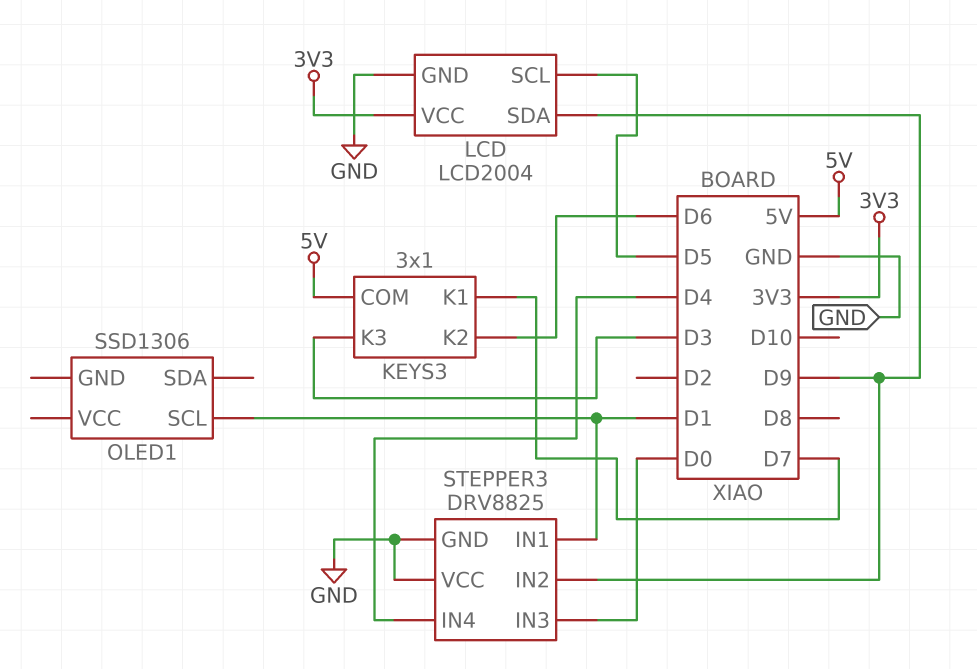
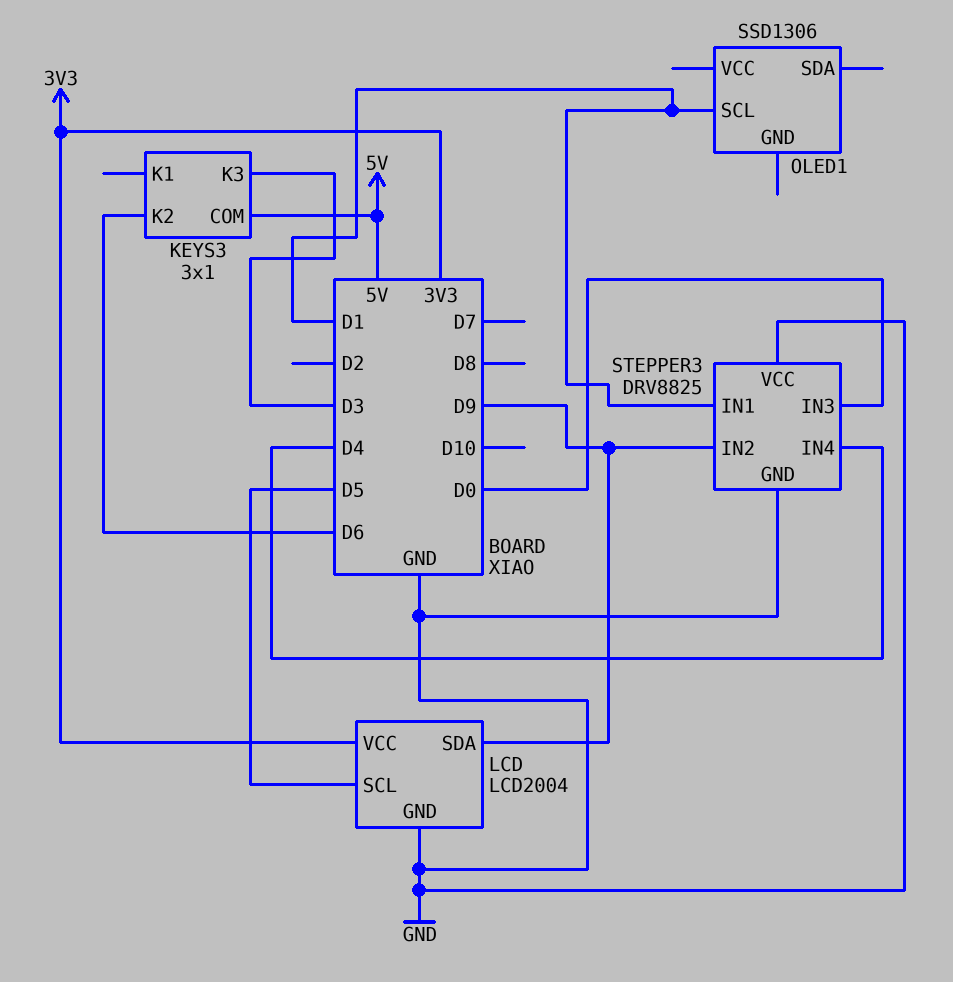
KEYS3 pin K1: D7 -> none

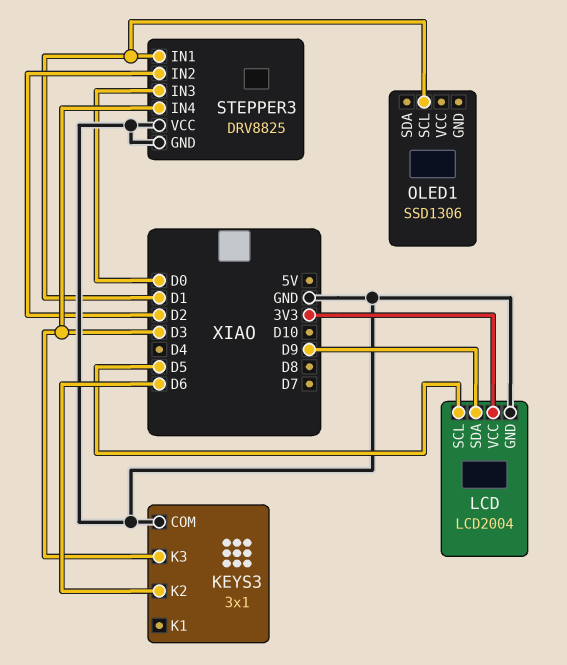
KEYS3 pin COM: 5V -> GND
STEPPER3 pin IN2: D9 -> D2
STEPPER3 pin IN4: D4 -> D3

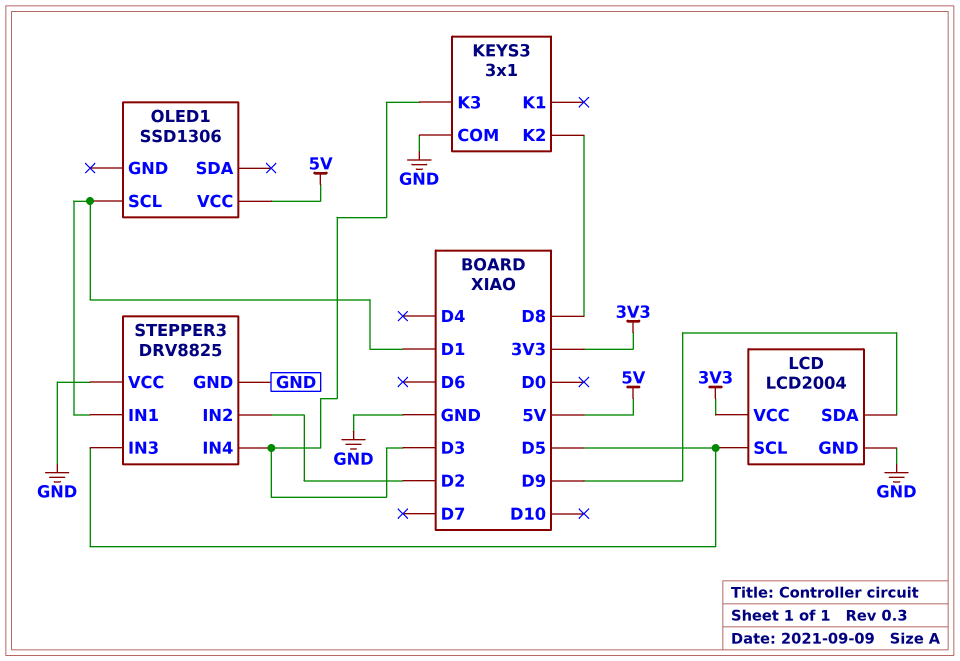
KEYS3 pin K2: D6 -> D8
OLED1 pin VCC: none -> 5V
STEPPER3 pin IN3: D0 -> D5

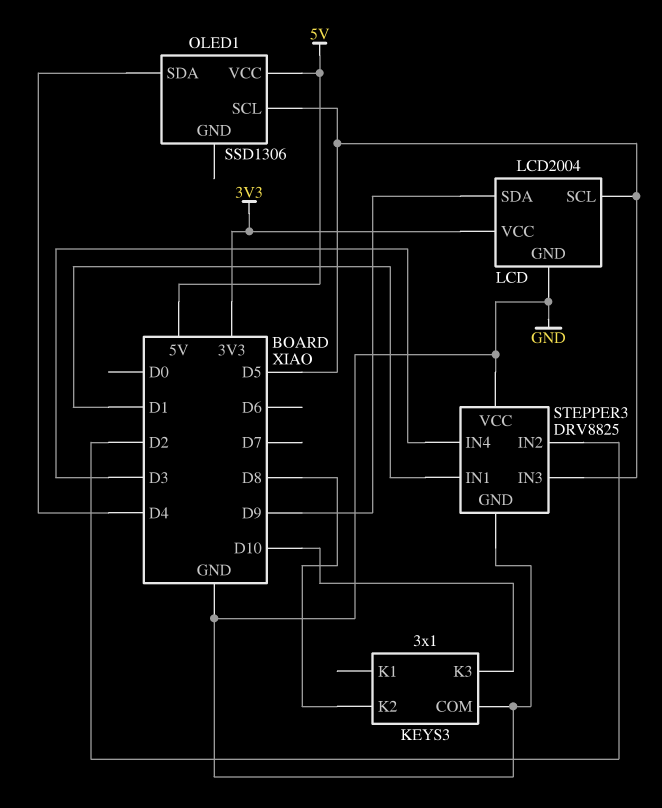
KEYS3 pin K3: D3 -> D10
OLED1 pin SCL: D1 -> D5
OLED1 pin SDA: none -> D4

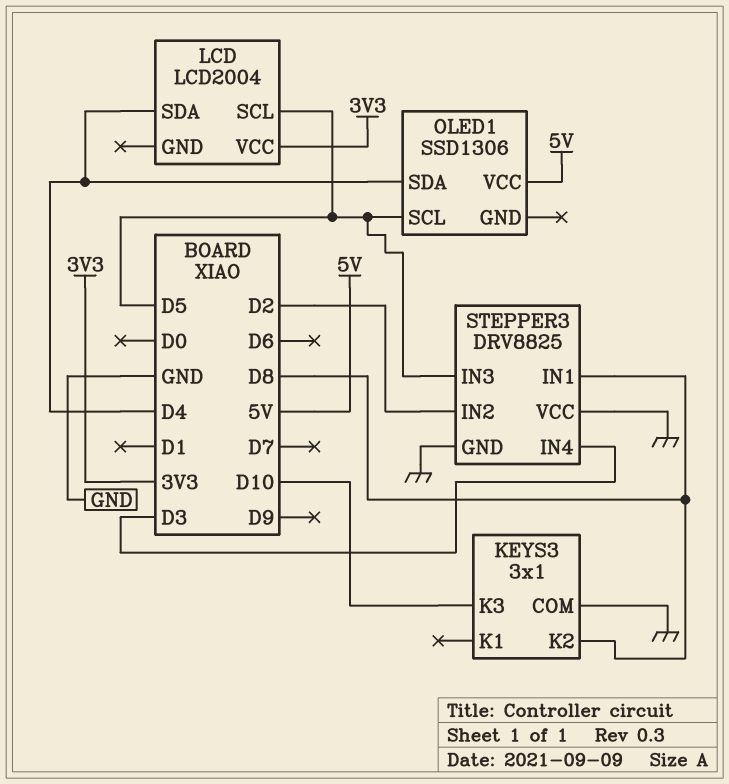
LCD pin GND: GND -> none
LCD pin SDA: D9 -> D4
STEPPER3 pin IN1: D1 -> D8

